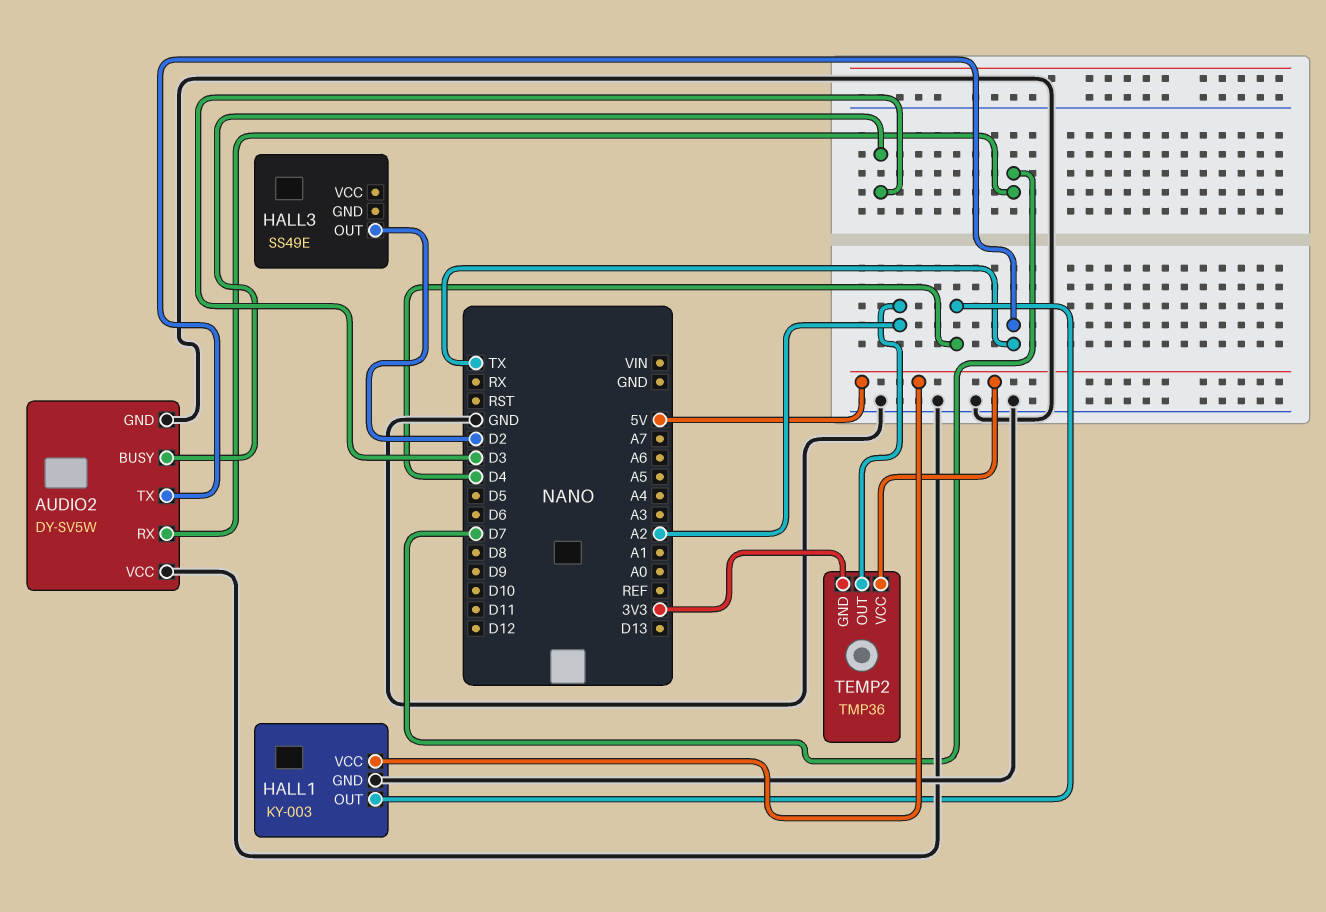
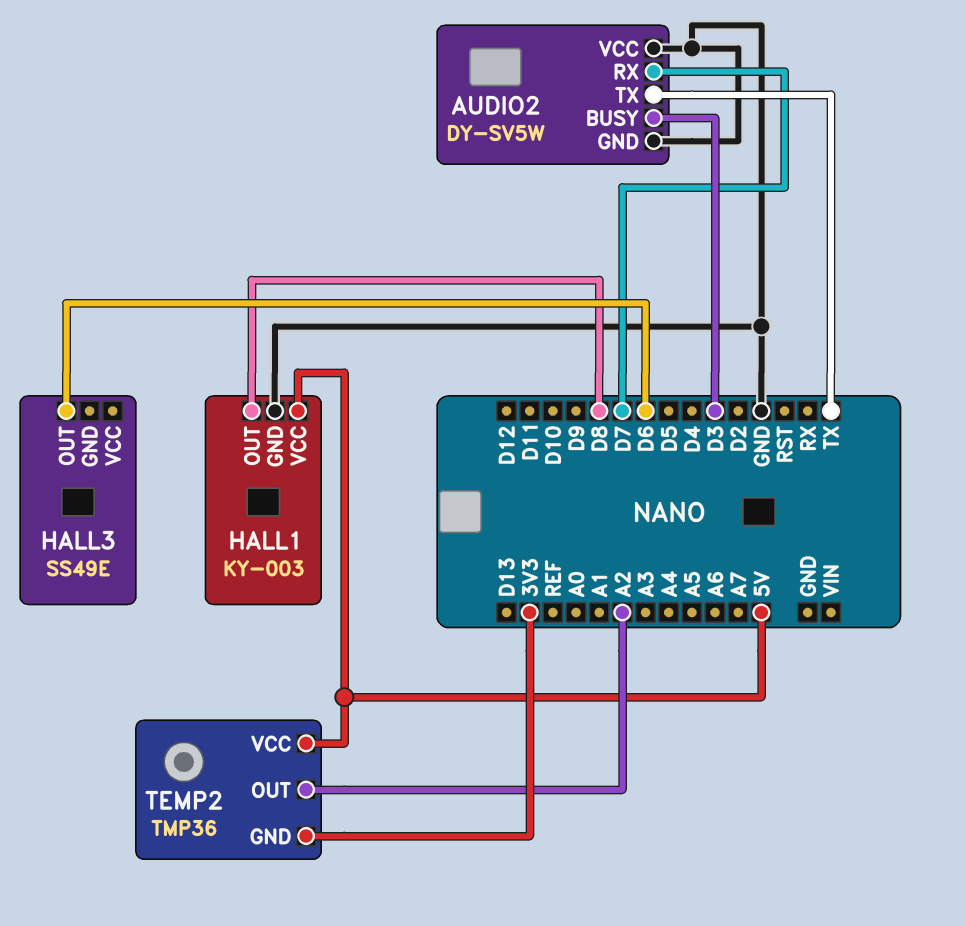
HALL1 pin OUT: D4 -> D8
HALL3 pin OUT: D2 -> D6

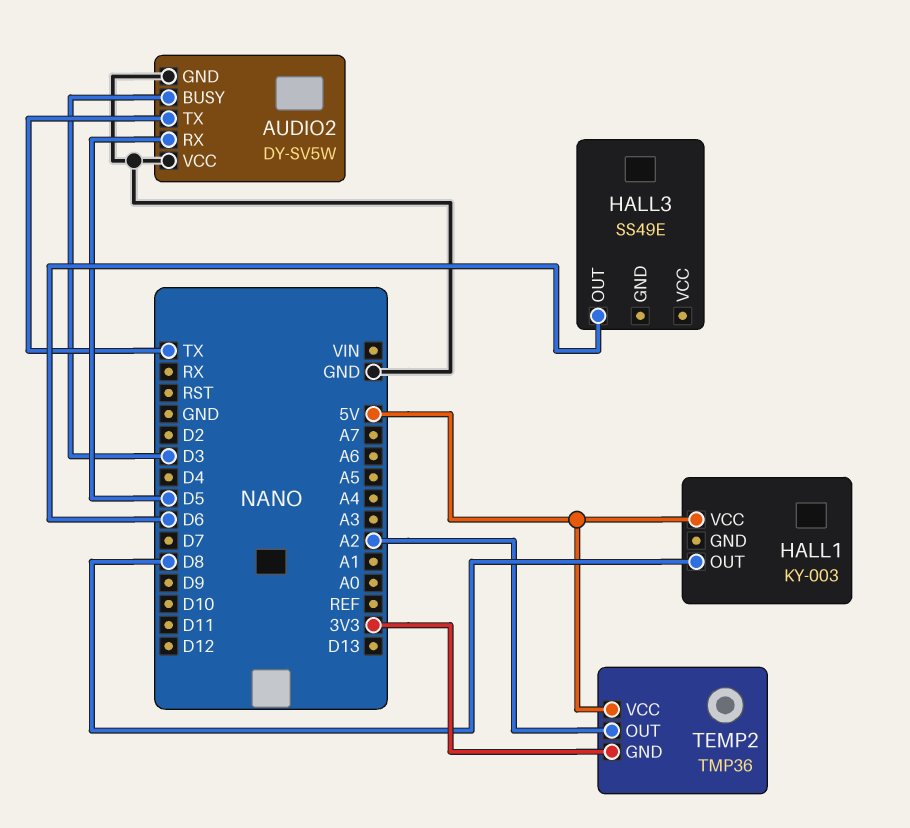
AUDIO2 pin RX: D7 -> D5
HALL1 pin GND: GND -> none

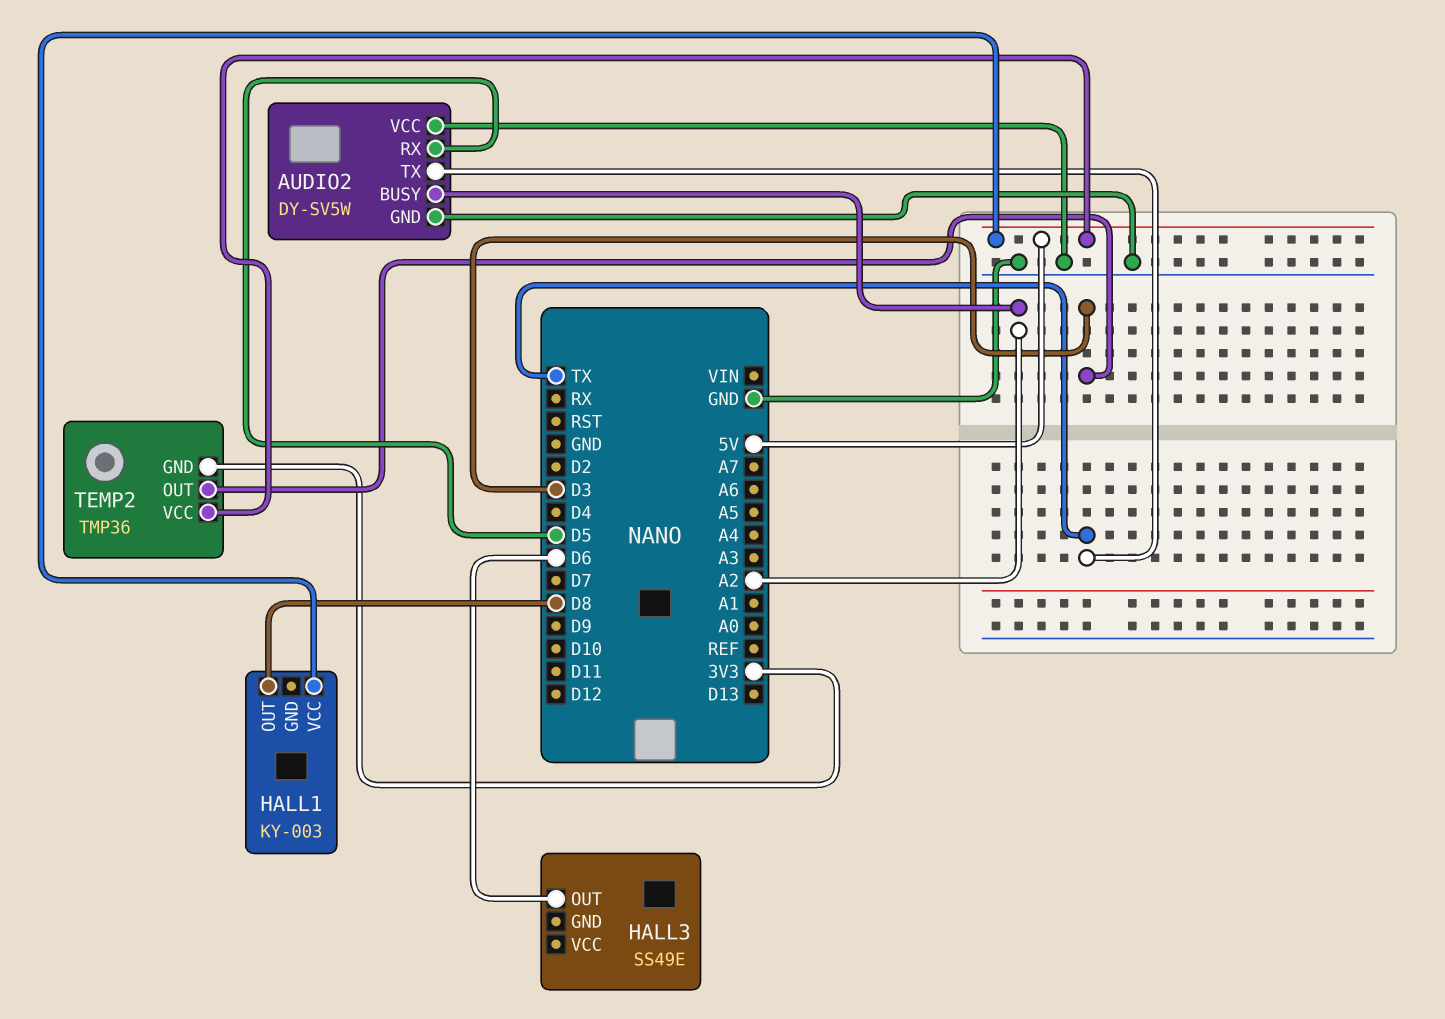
AUDIO2 pin BUSY: D3 -> A2
TEMP2 pin OUT: A2 -> D3

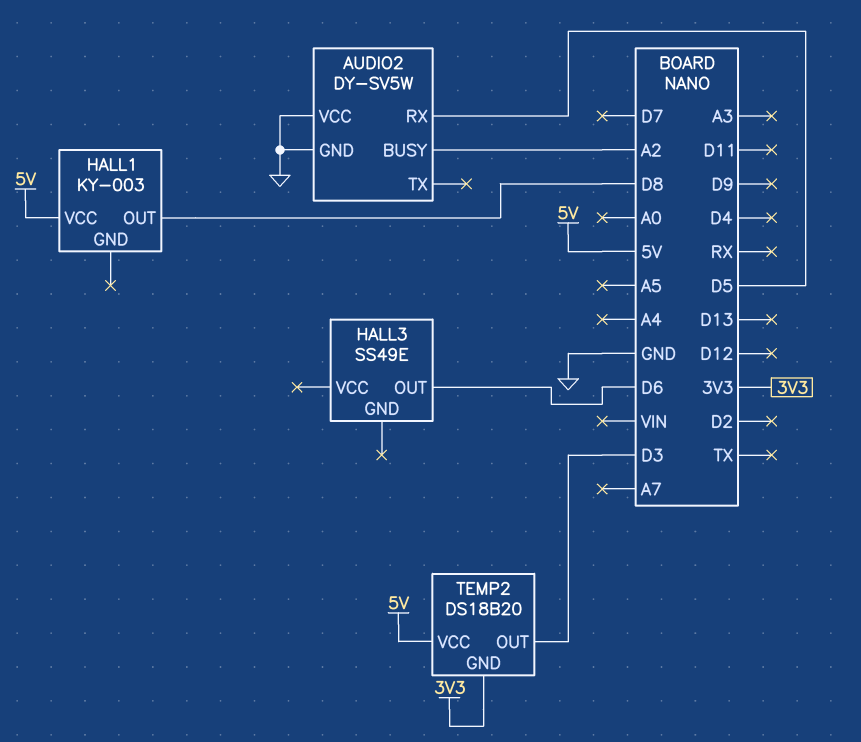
AUDIO2 pin TX: TX -> none
TEMP2: TMP36 -> DS18B20

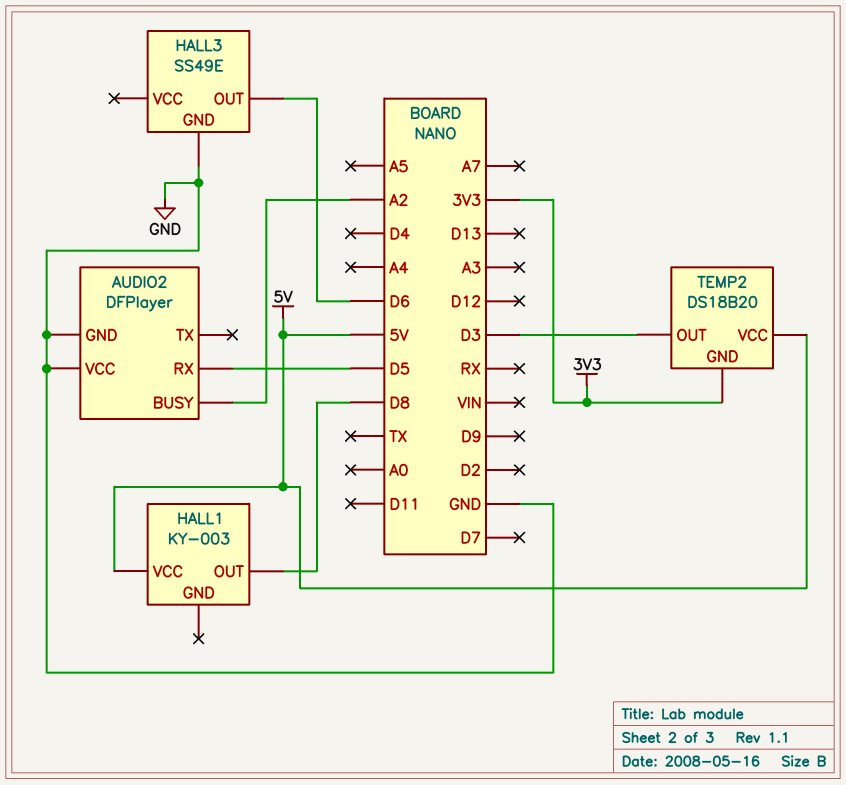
AUDIO2: DY-SV5W -> DFPlayer
HALL3 pin GND: none -> GND

